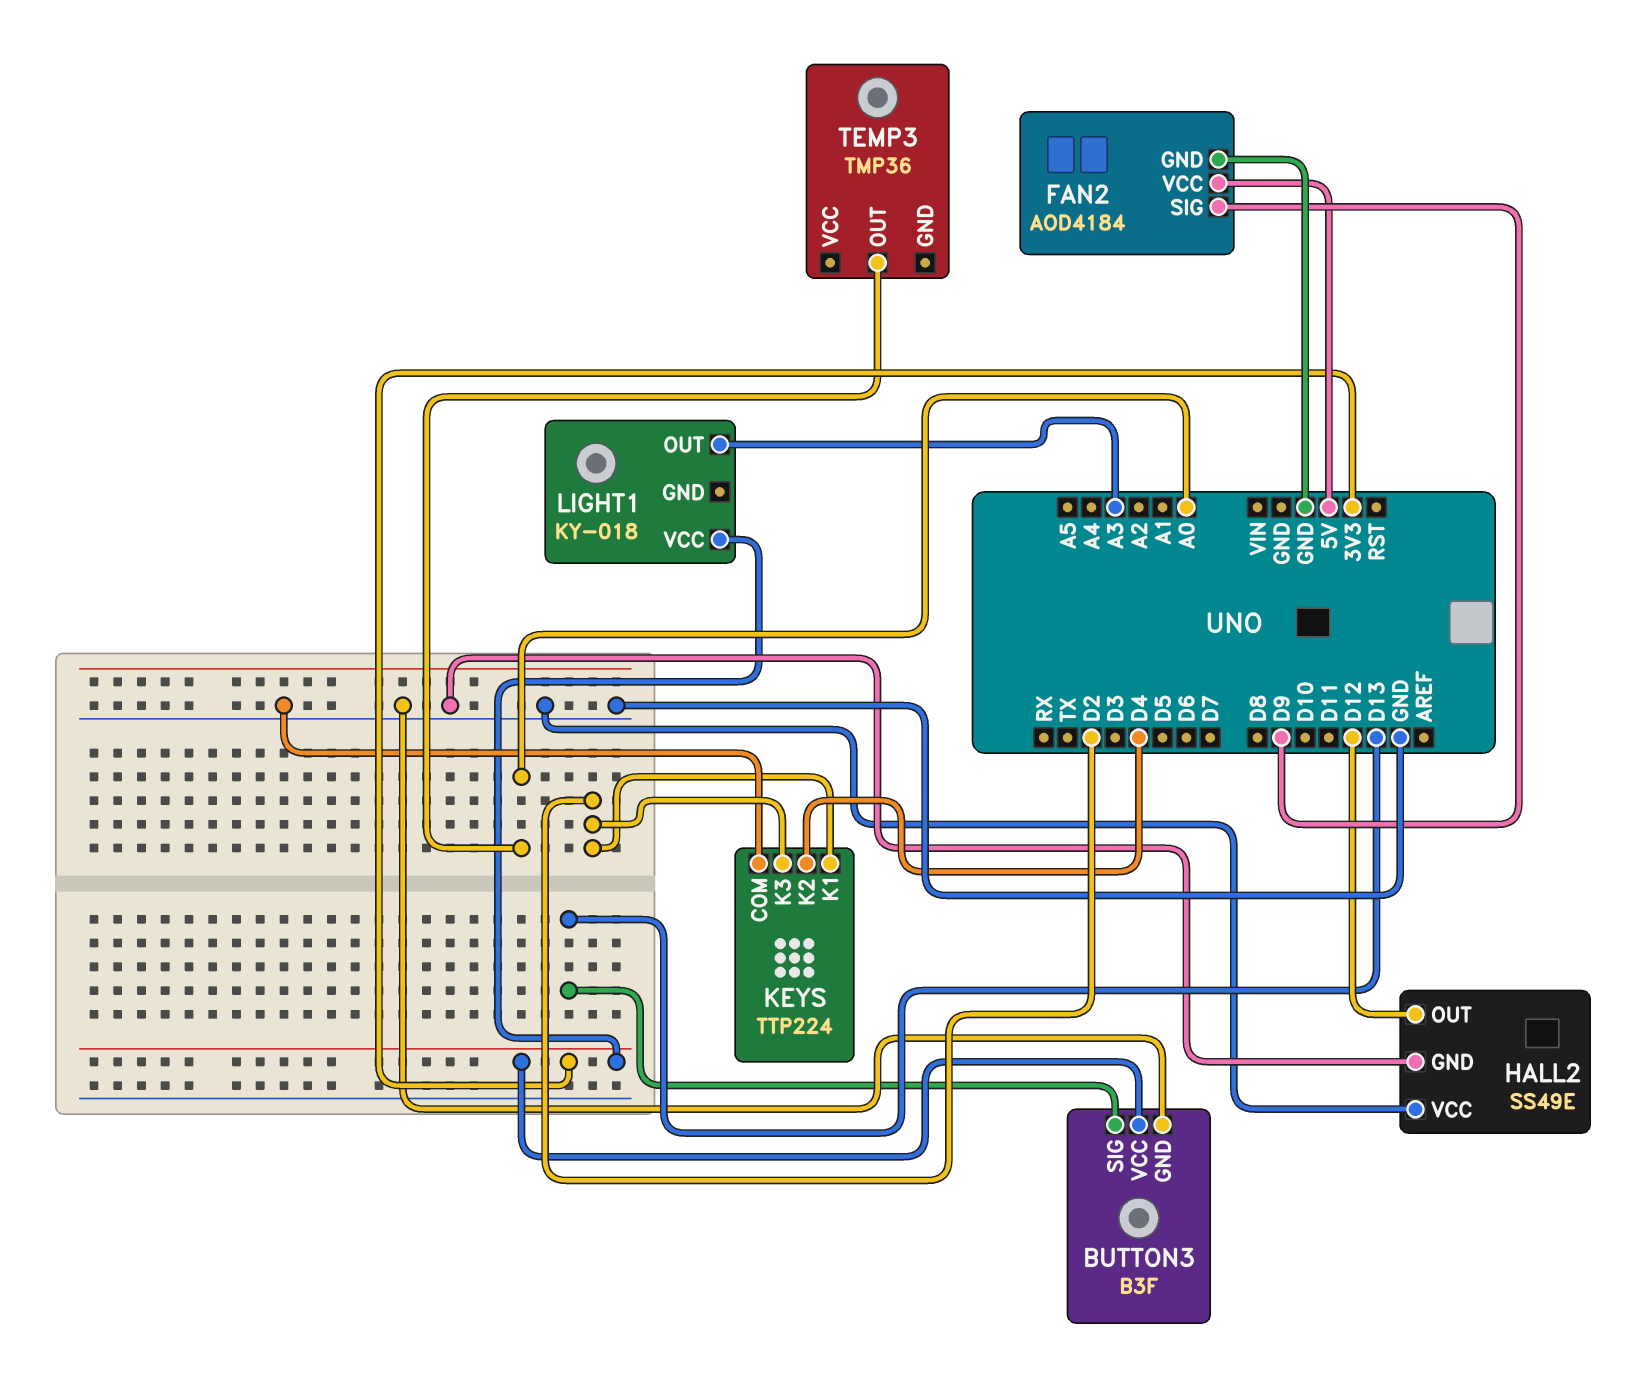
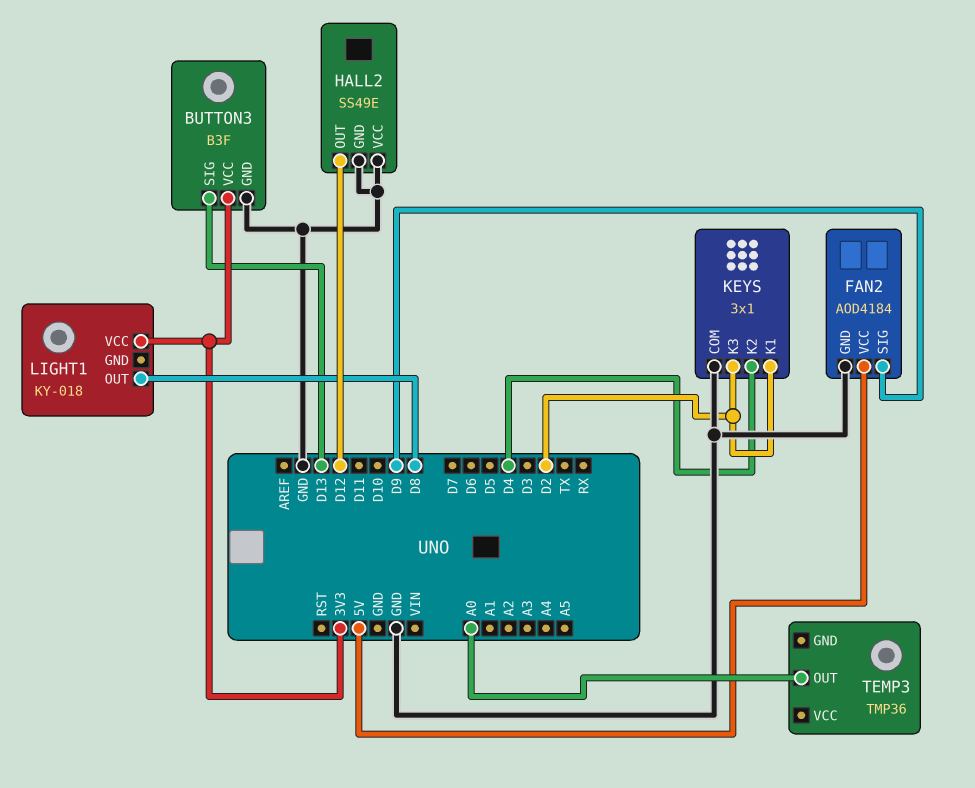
KEYS: TTP224 -> 3x1
LIGHT1 pin OUT: A3 -> D8

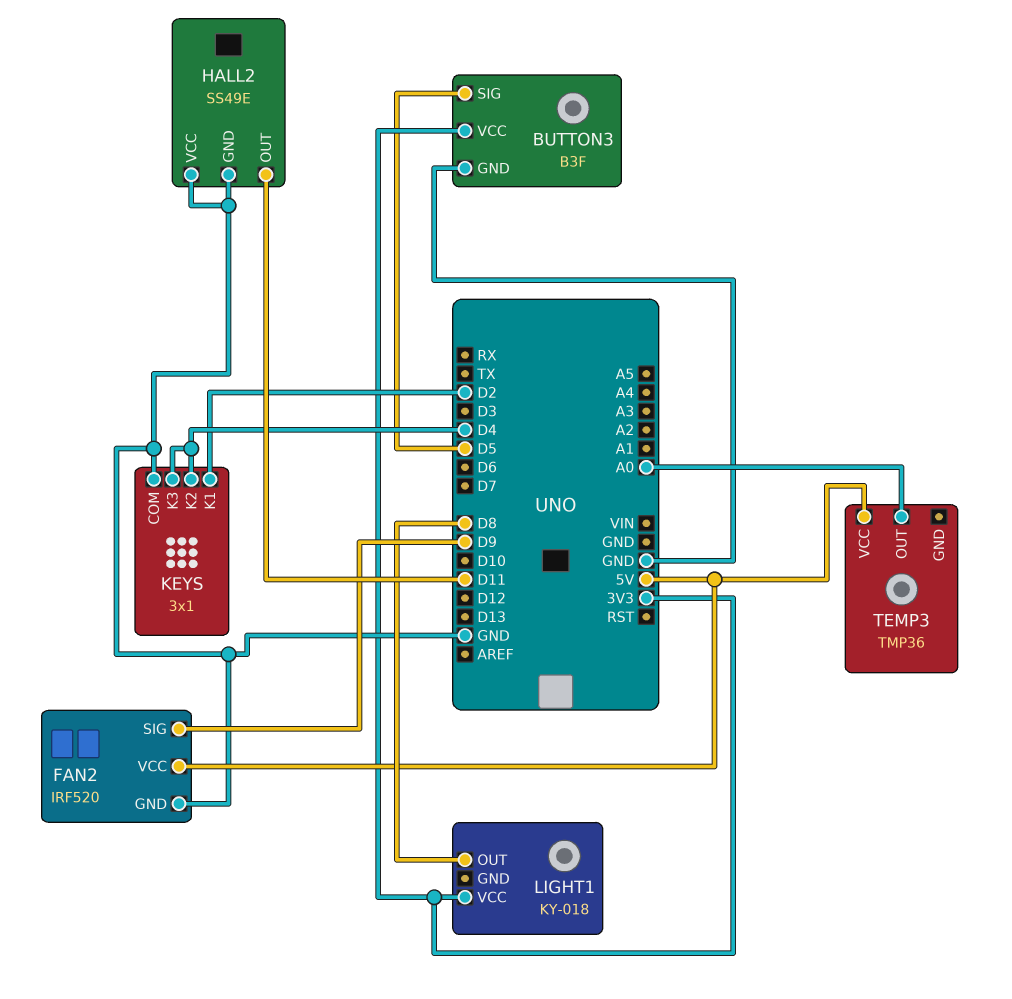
BUTTON3 pin SIG: D13 -> D5
FAN2: AOD4184 -> IRF520
HALL2 pin OUT: D12 -> D11
KEYS pin K3: D2 -> D4
TEMP3 pin VCC: none -> 5V

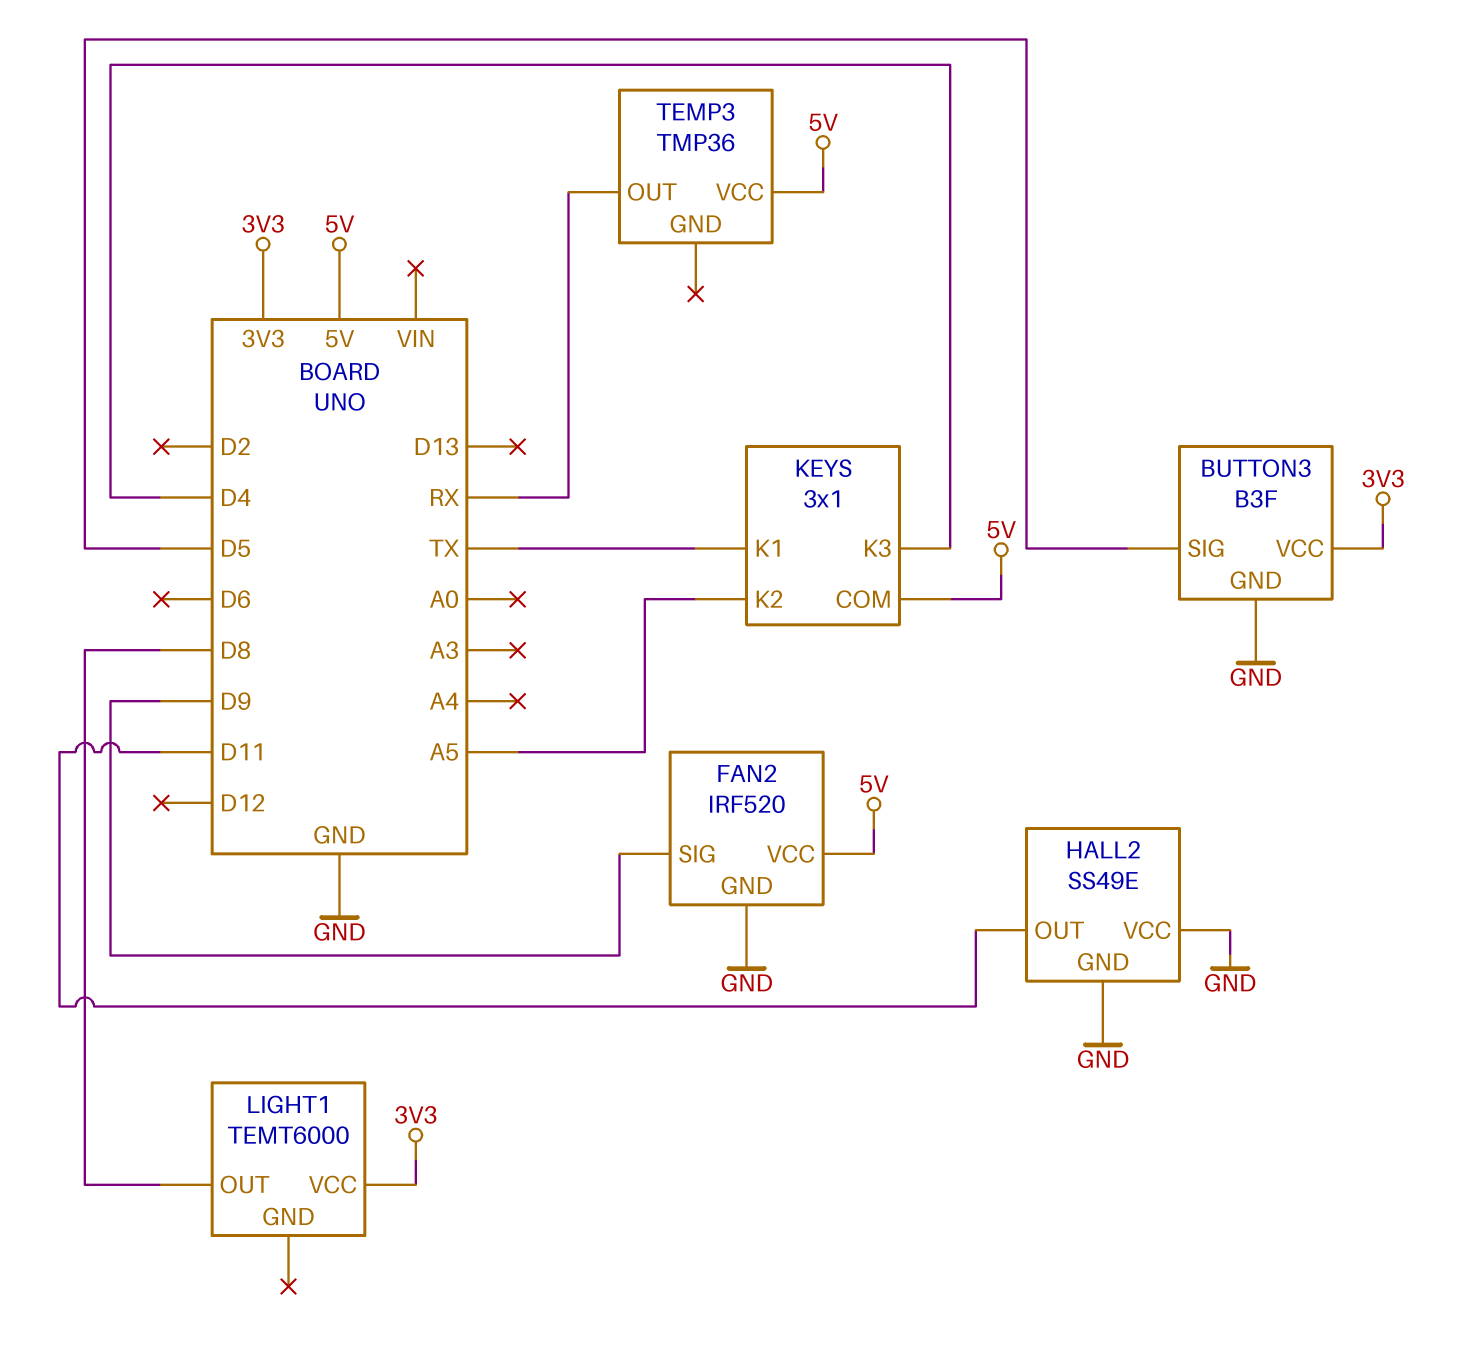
KEYS pin COM: GND -> 5V
KEYS pin K1: D2 -> TX
KEYS pin K2: D4 -> A5
LIGHT1: KY-018 -> TEMT6000
TEMP3 pin OUT: A0 -> RX

